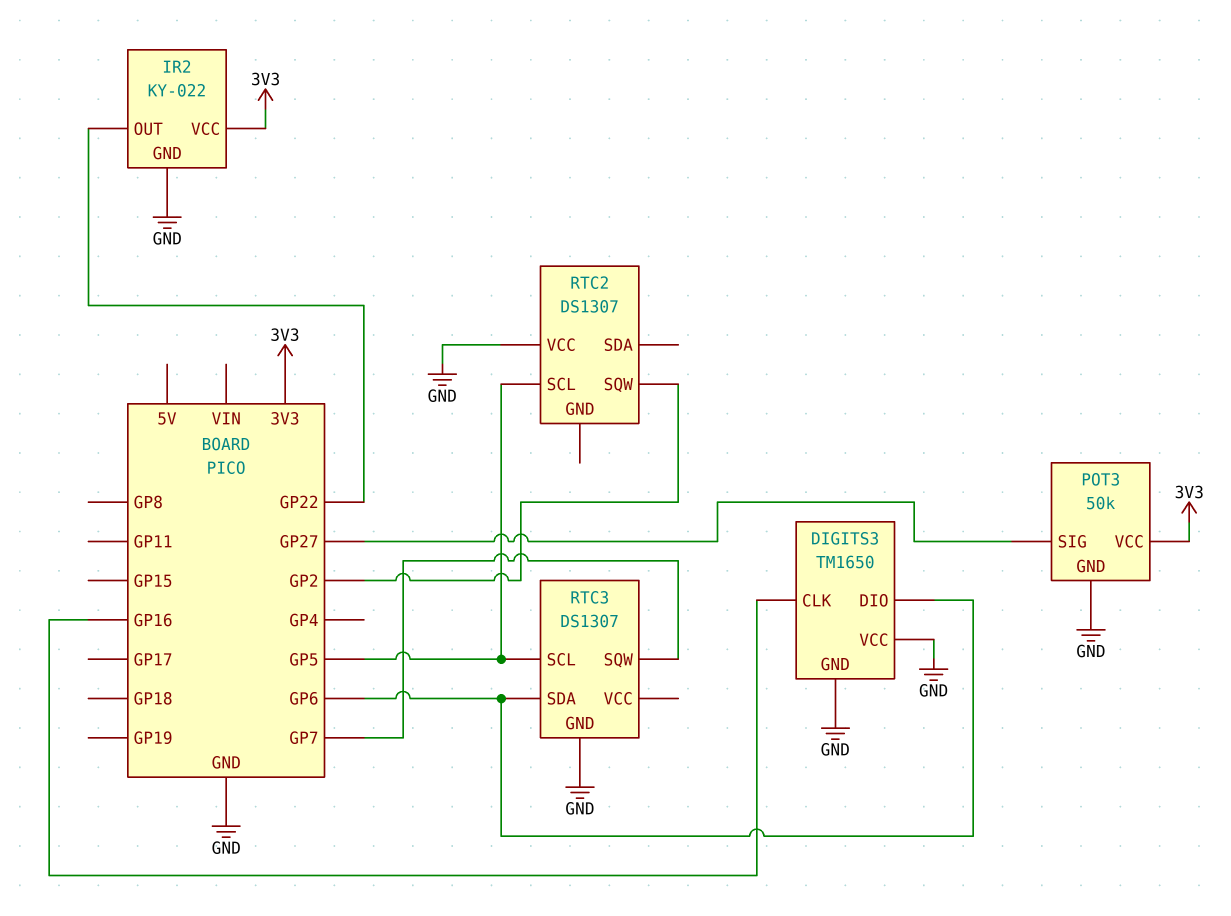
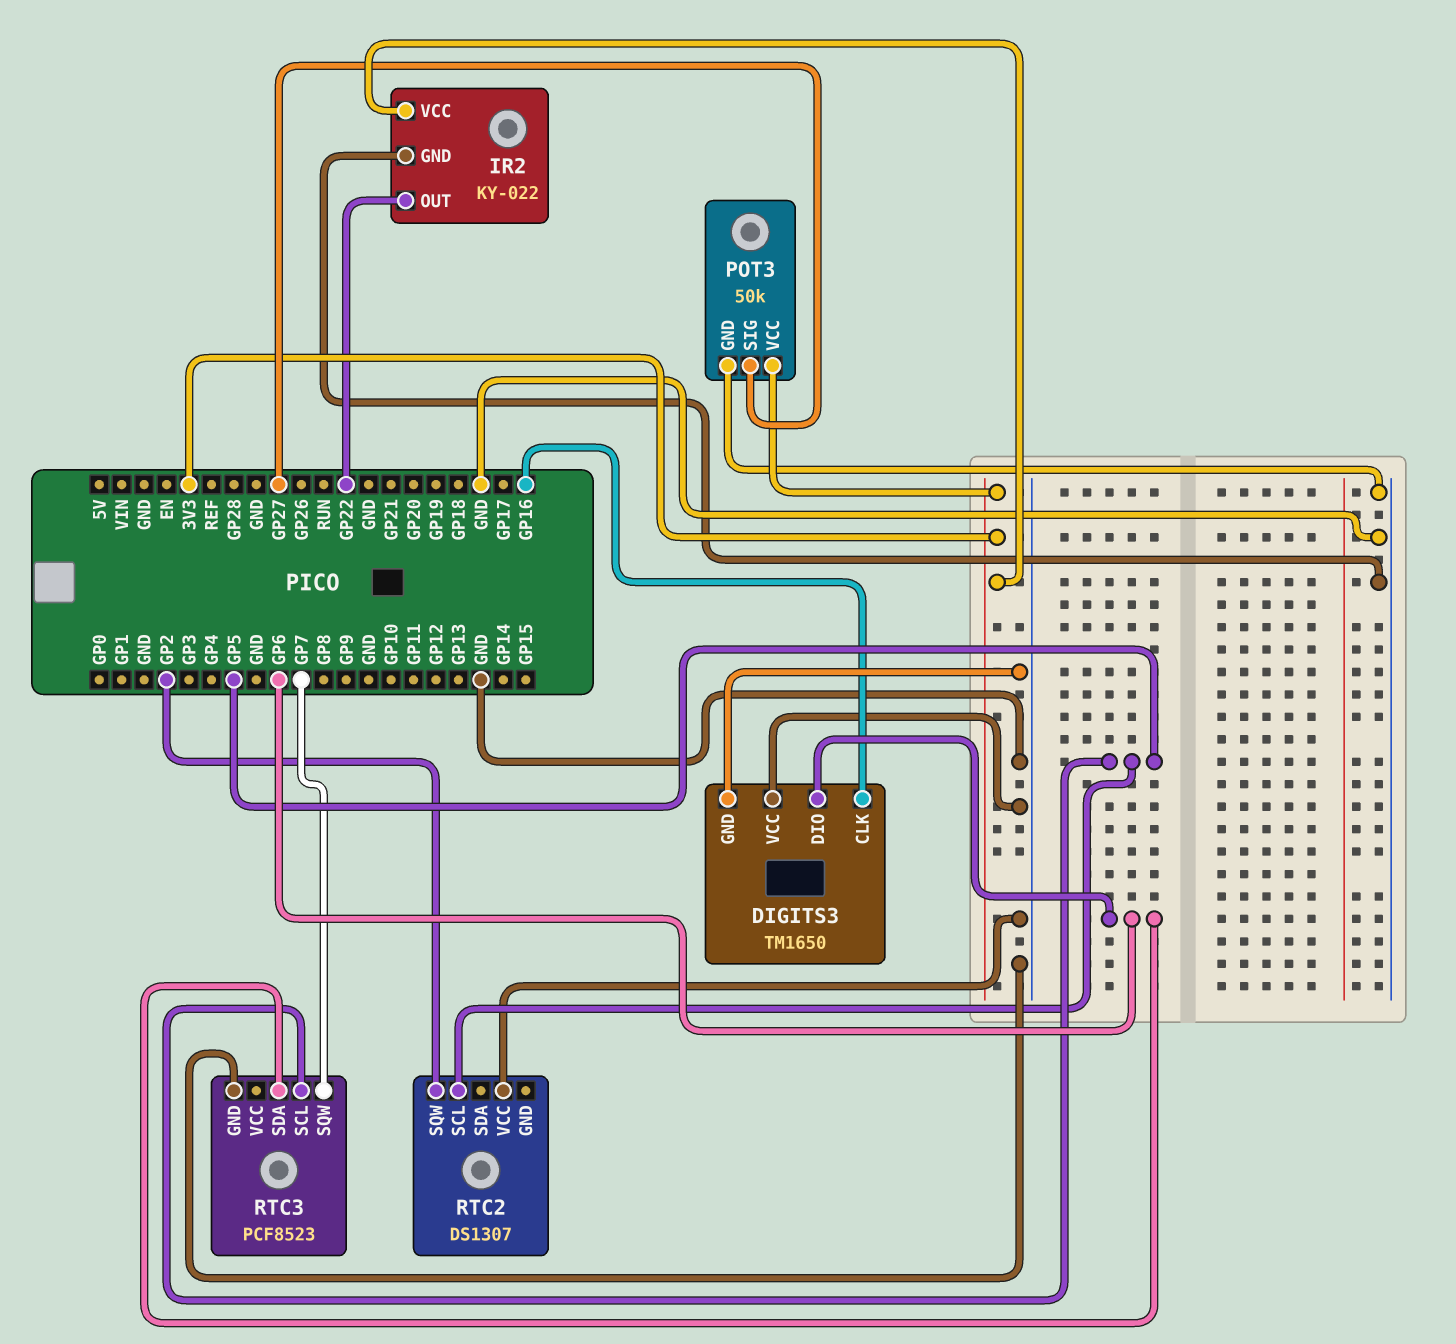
RTC3: DS1307 -> PCF8523

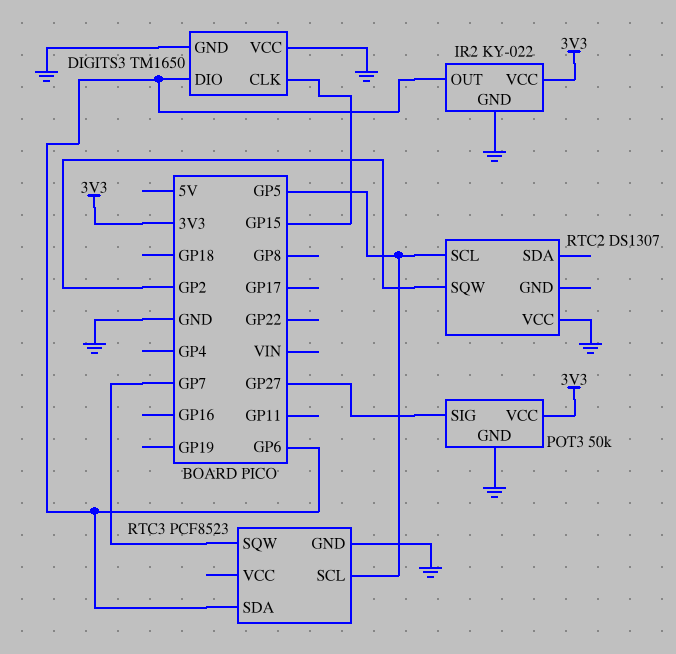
DIGITS3 pin CLK: GP16 -> GP15
IR2 pin OUT: GP22 -> GP6

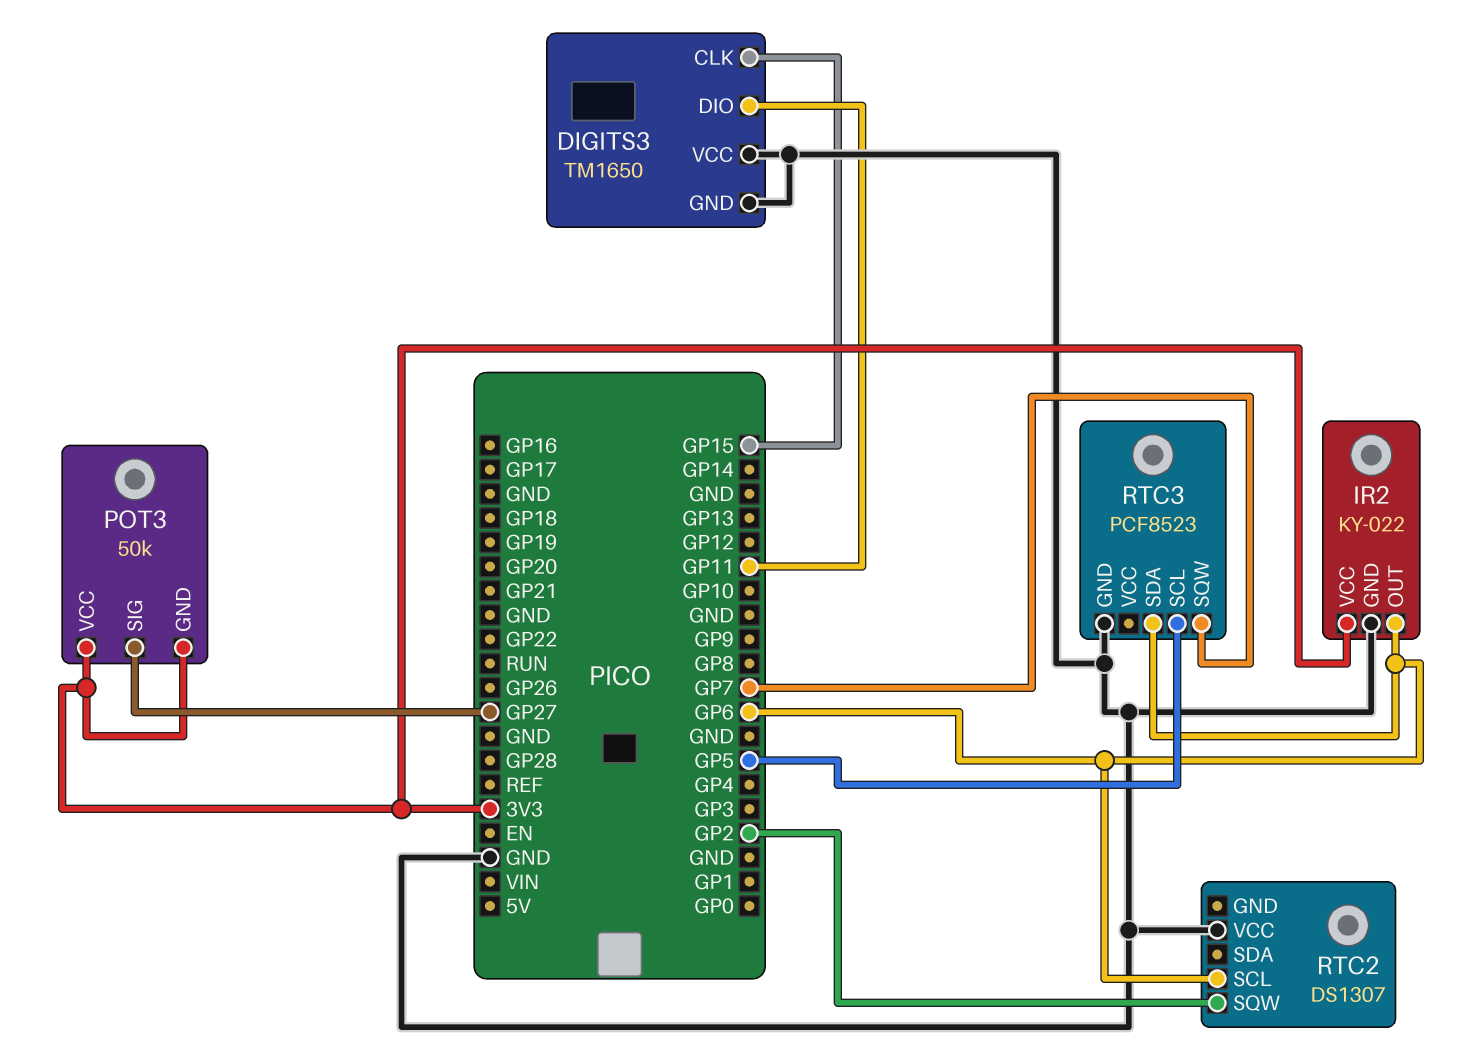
DIGITS3 pin DIO: GP6 -> GP11
POT3 pin GND: GND -> 3V3
RTC2 pin SCL: GP5 -> GP6

